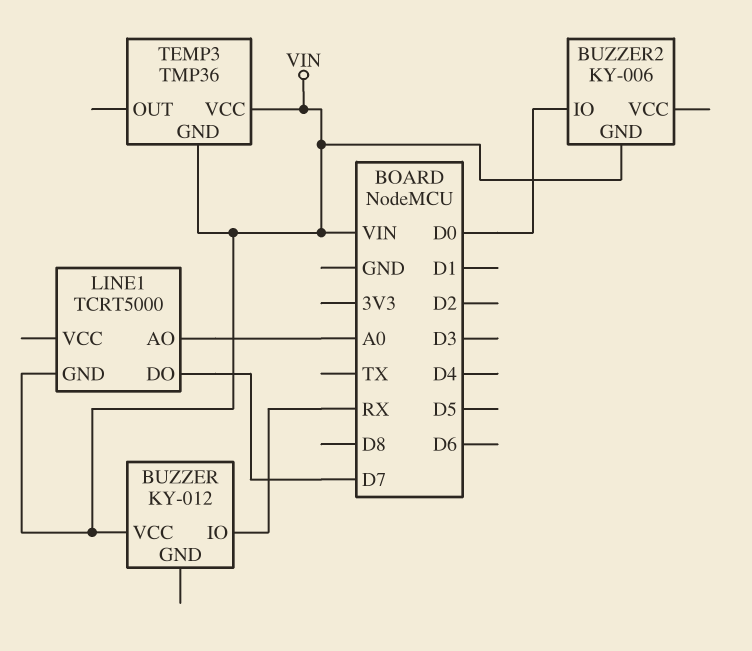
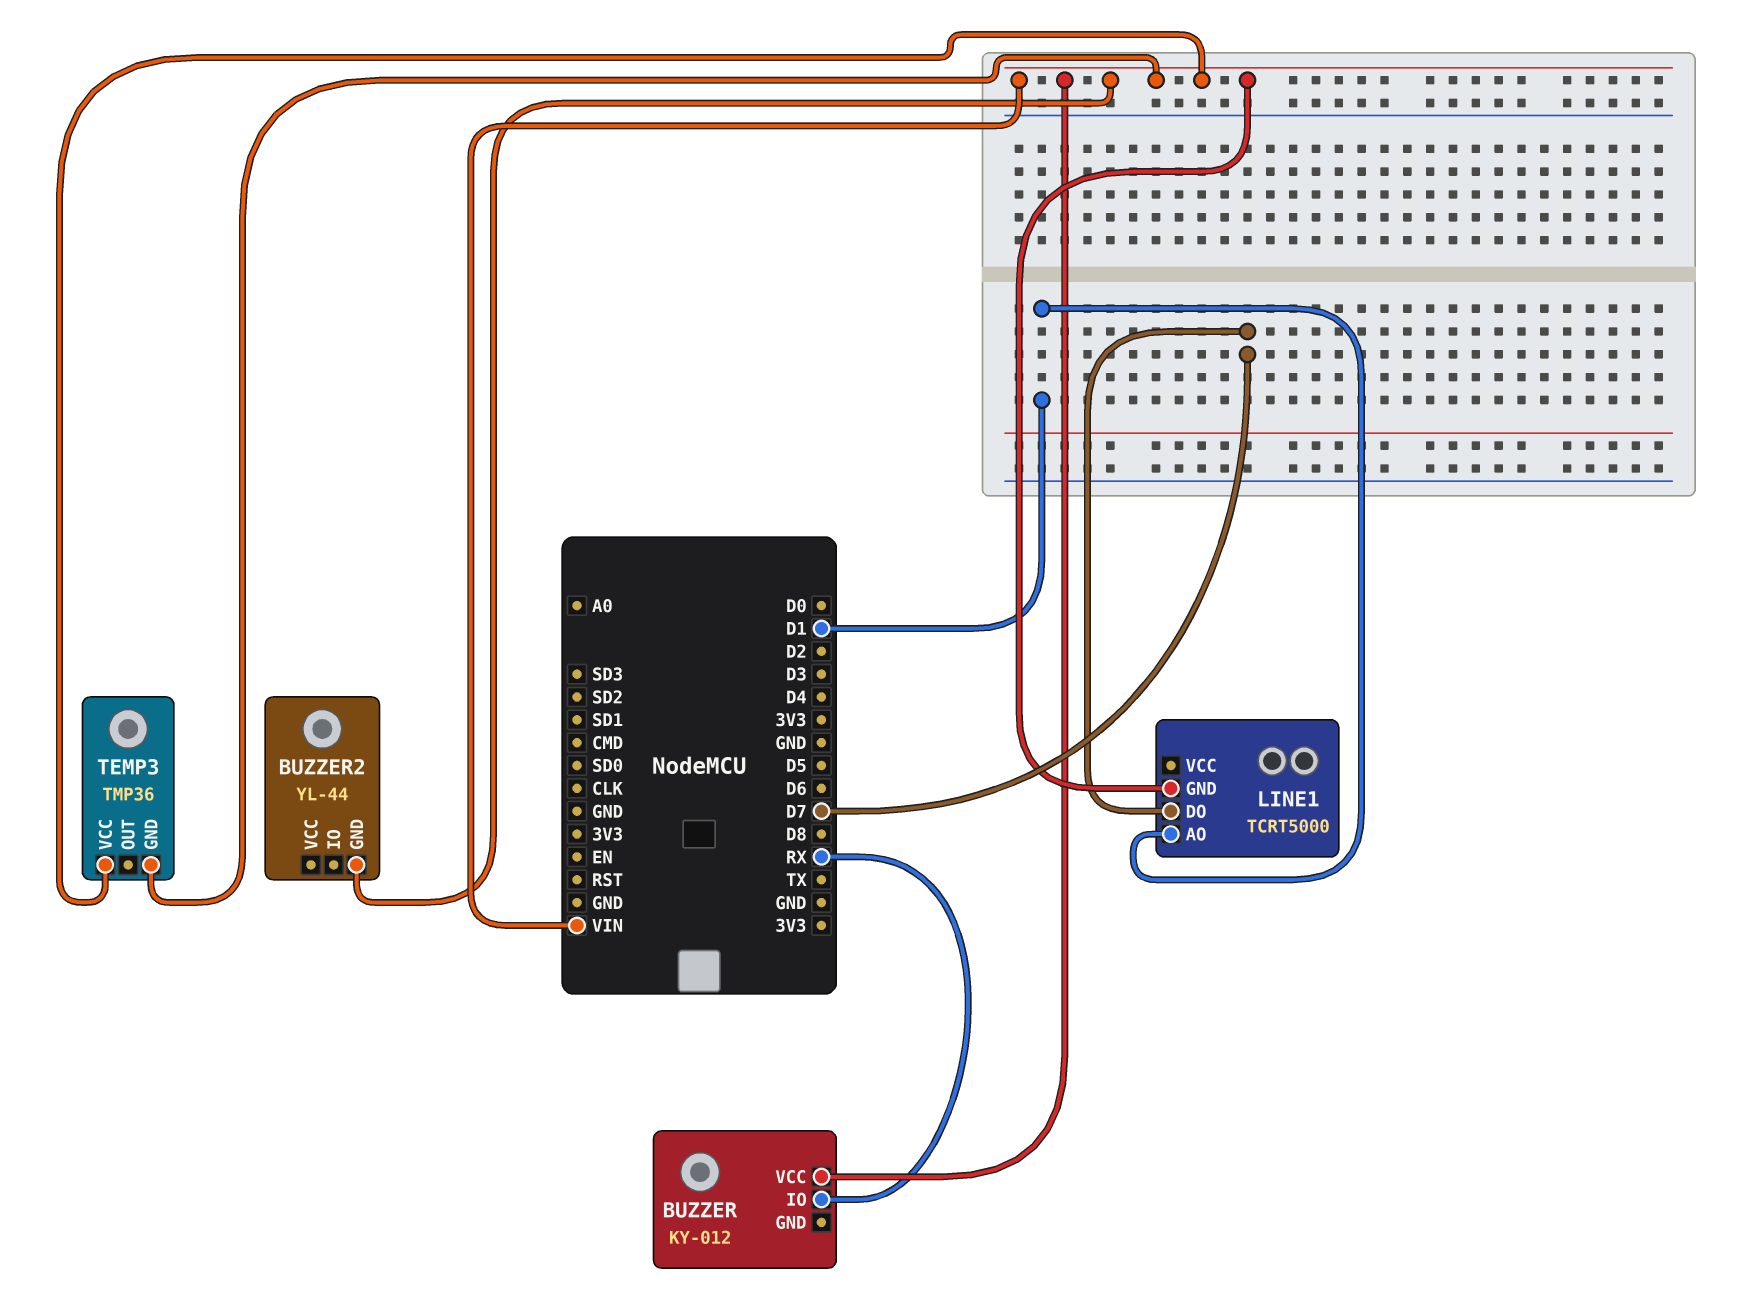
BUZZER2: KY-006 -> YL-44
BUZZER2 pin IO: D0 -> none
LINE1 pin AO: A0 -> D1

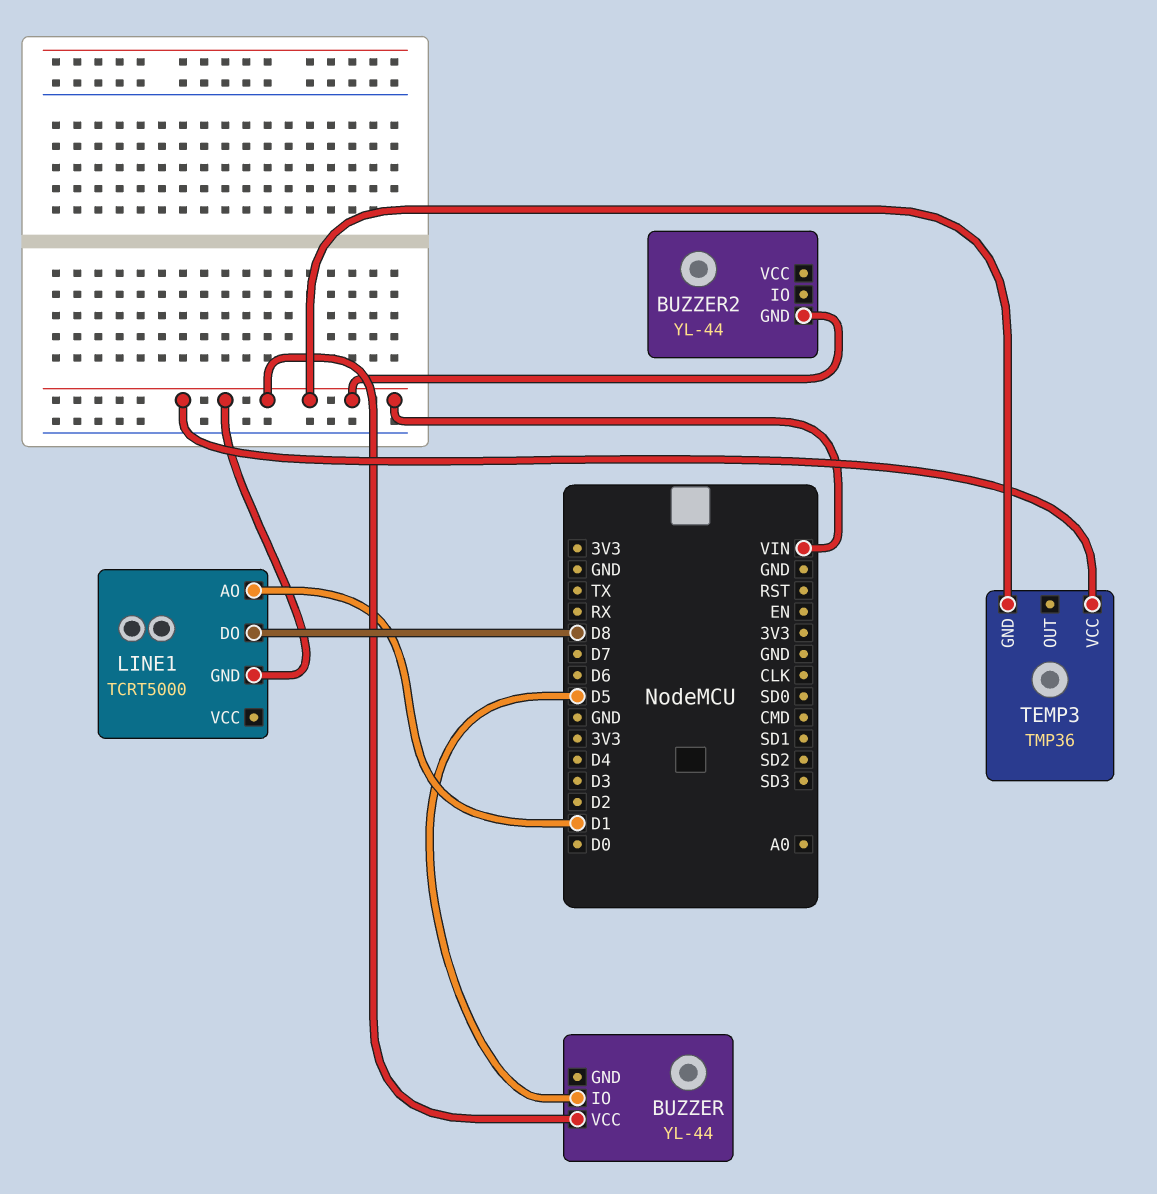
BUZZER: KY-012 -> YL-44
BUZZER pin IO: RX -> D5
LINE1 pin DO: D7 -> D8

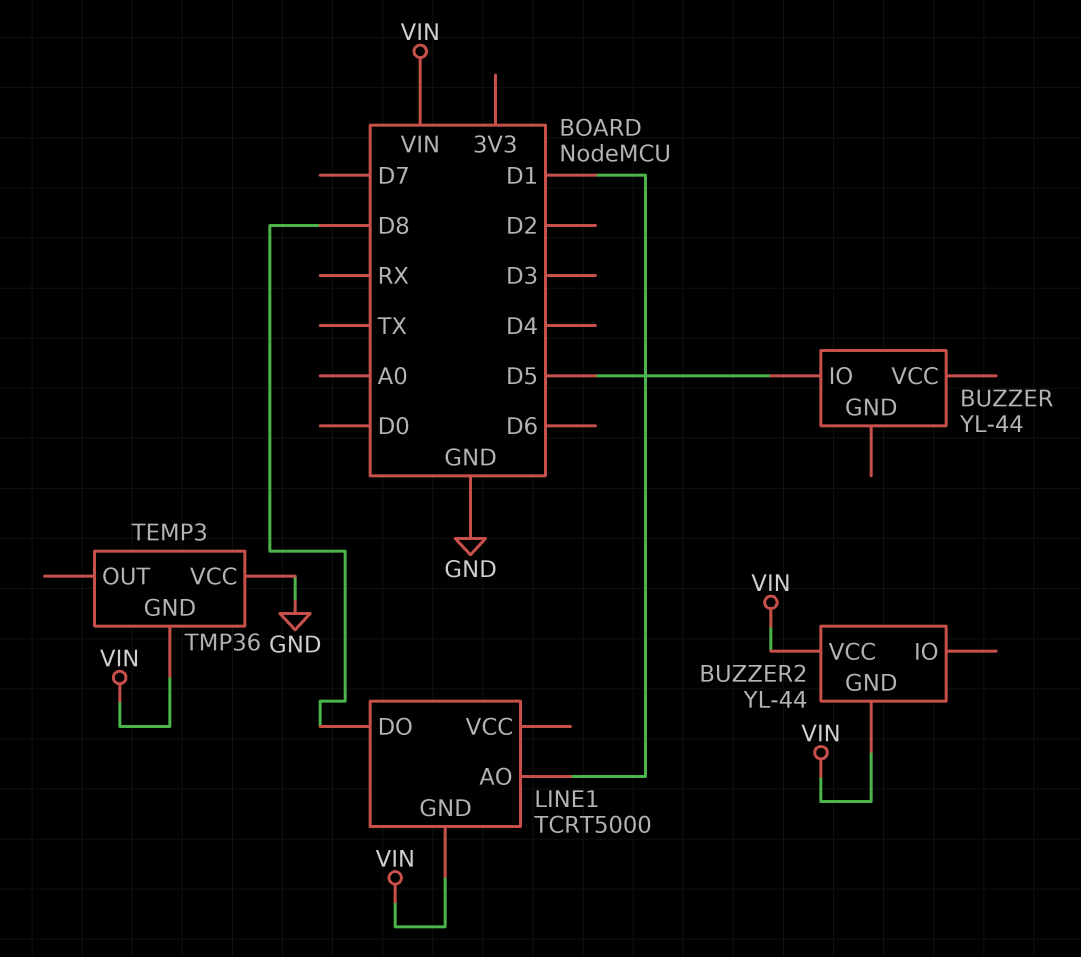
BUZZER pin VCC: VIN -> none
BUZZER2 pin VCC: none -> VIN
TEMP3 pin VCC: VIN -> GND

